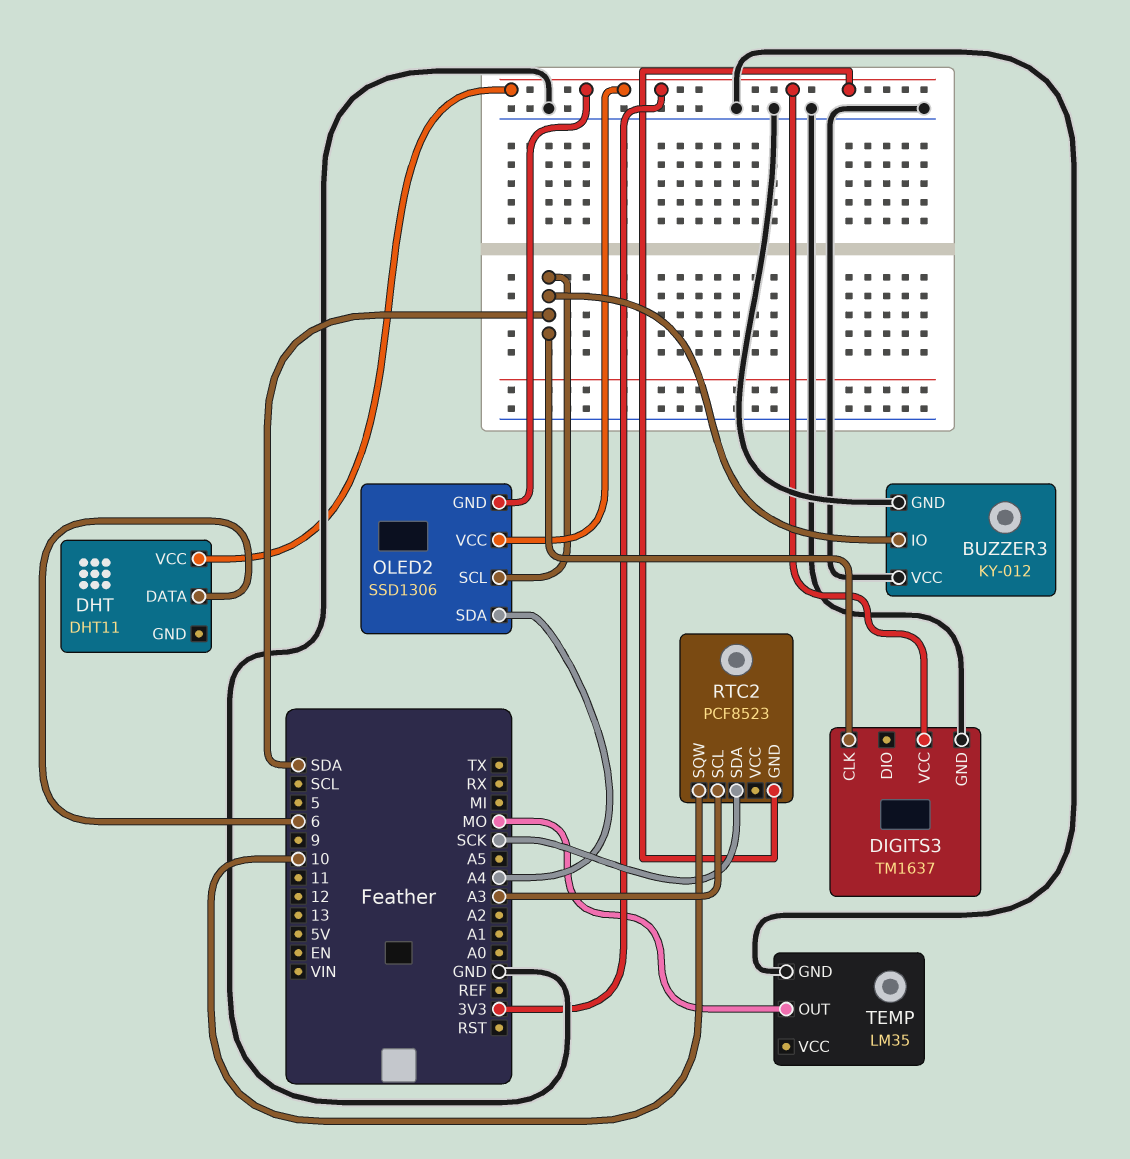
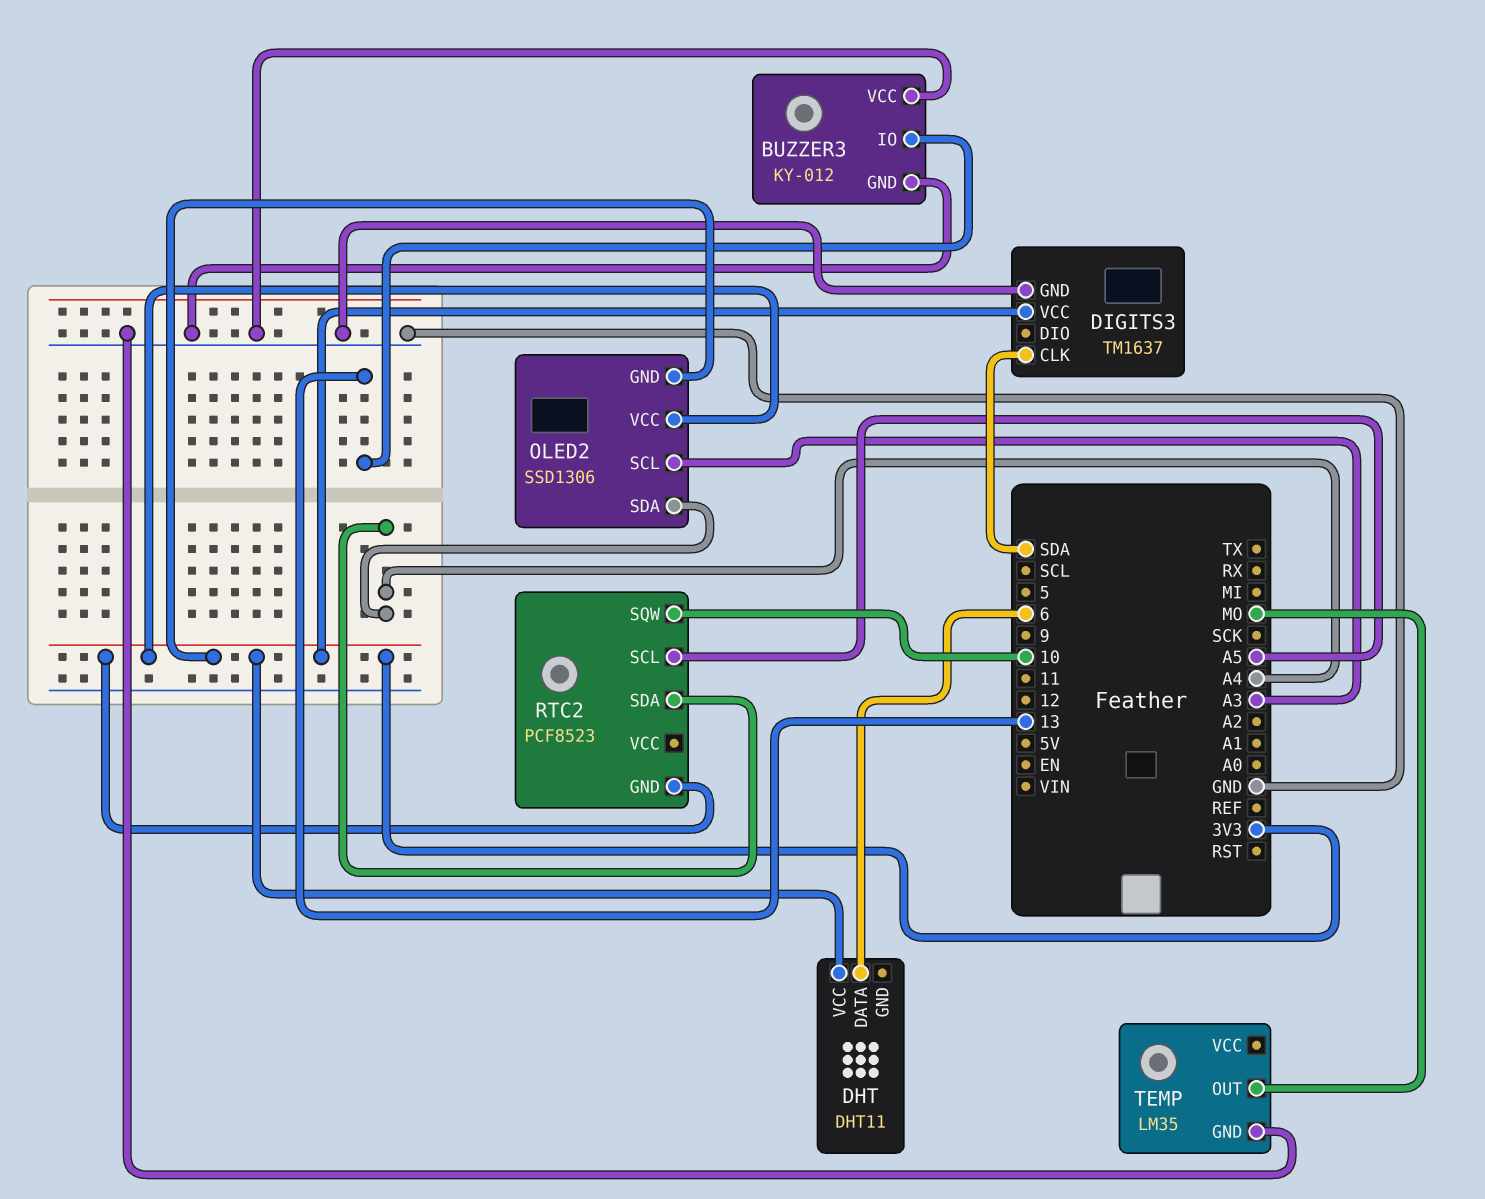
BUZZER3 pin IO: SDA -> 13
OLED2 pin SCL: SDA -> A3
RTC2 pin SCL: A3 -> A5
RTC2 pin SDA: SCK -> A4

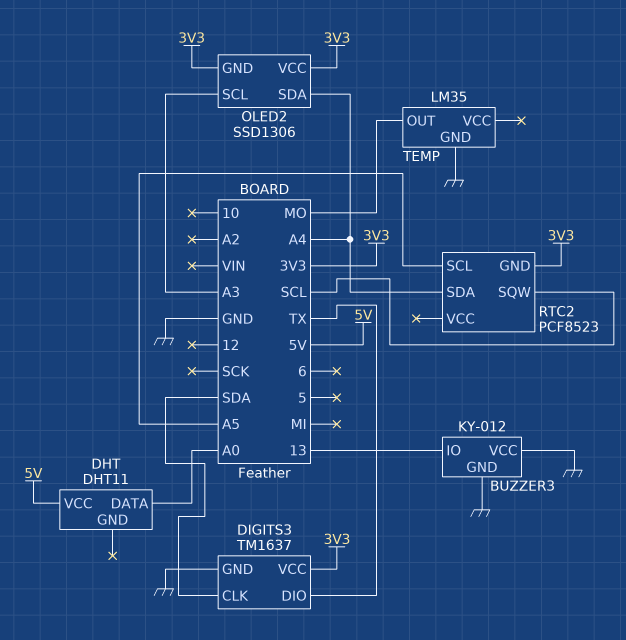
DHT pin DATA: 6 -> A0
DHT pin VCC: 3V3 -> 5V
DIGITS3 pin DIO: none -> TX
RTC2 pin SQW: 10 -> SCL

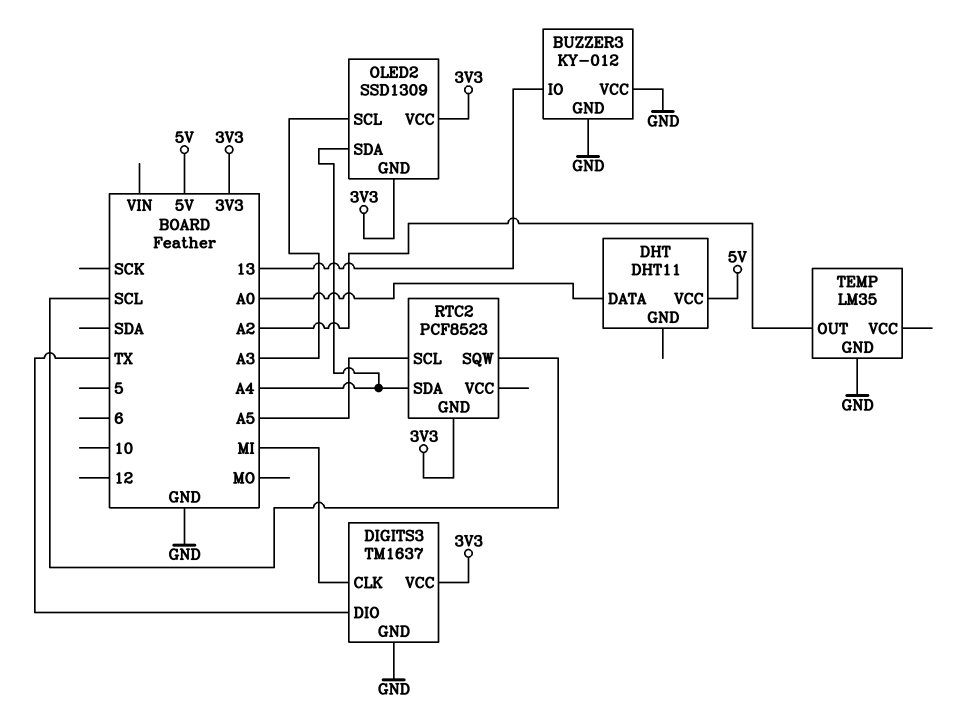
DIGITS3 pin CLK: SDA -> MI
OLED2: SSD1306 -> SSD1309
TEMP pin OUT: MO -> A2

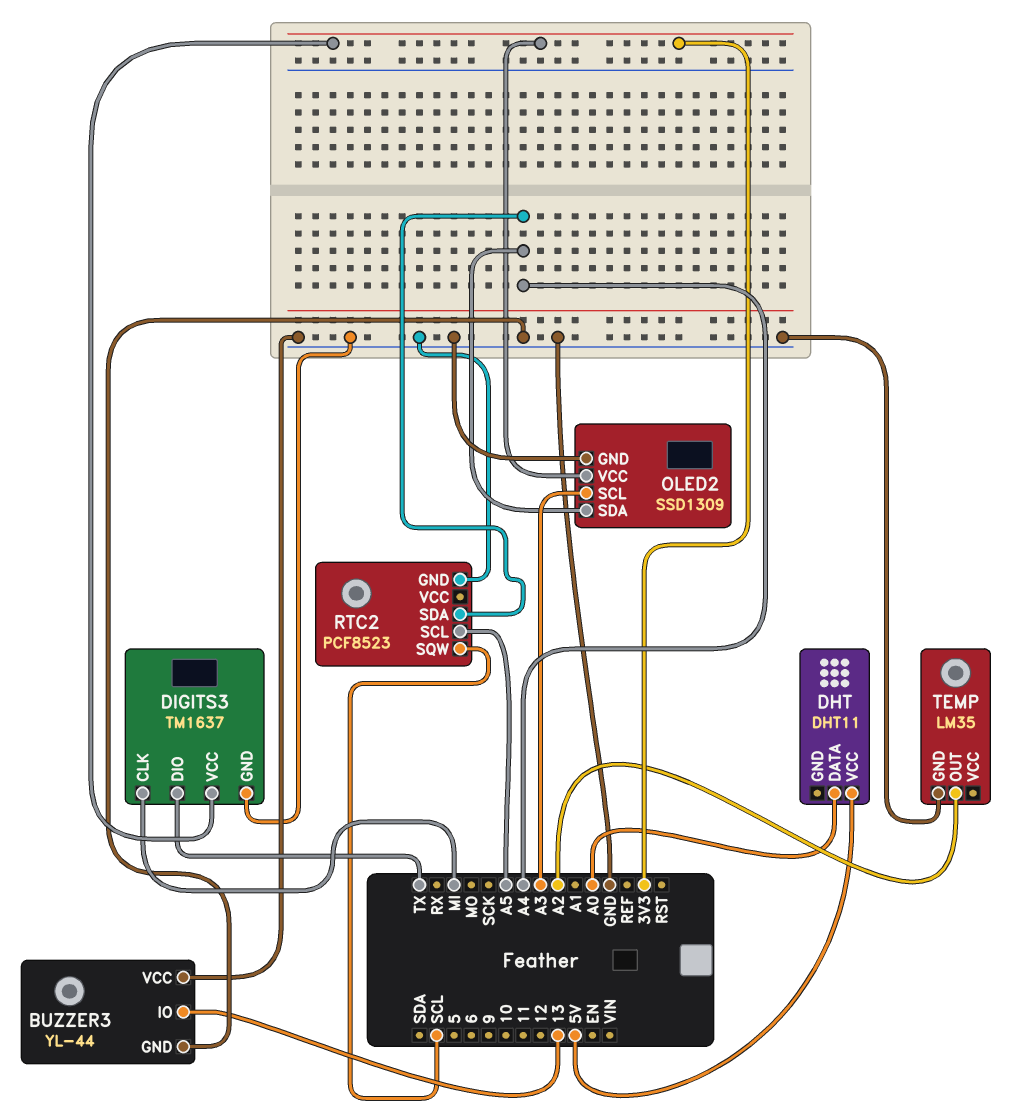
BUZZER3: KY-012 -> YL-44
OLED2 pin GND: 3V3 -> GND
RTC2 pin GND: 3V3 -> GND

